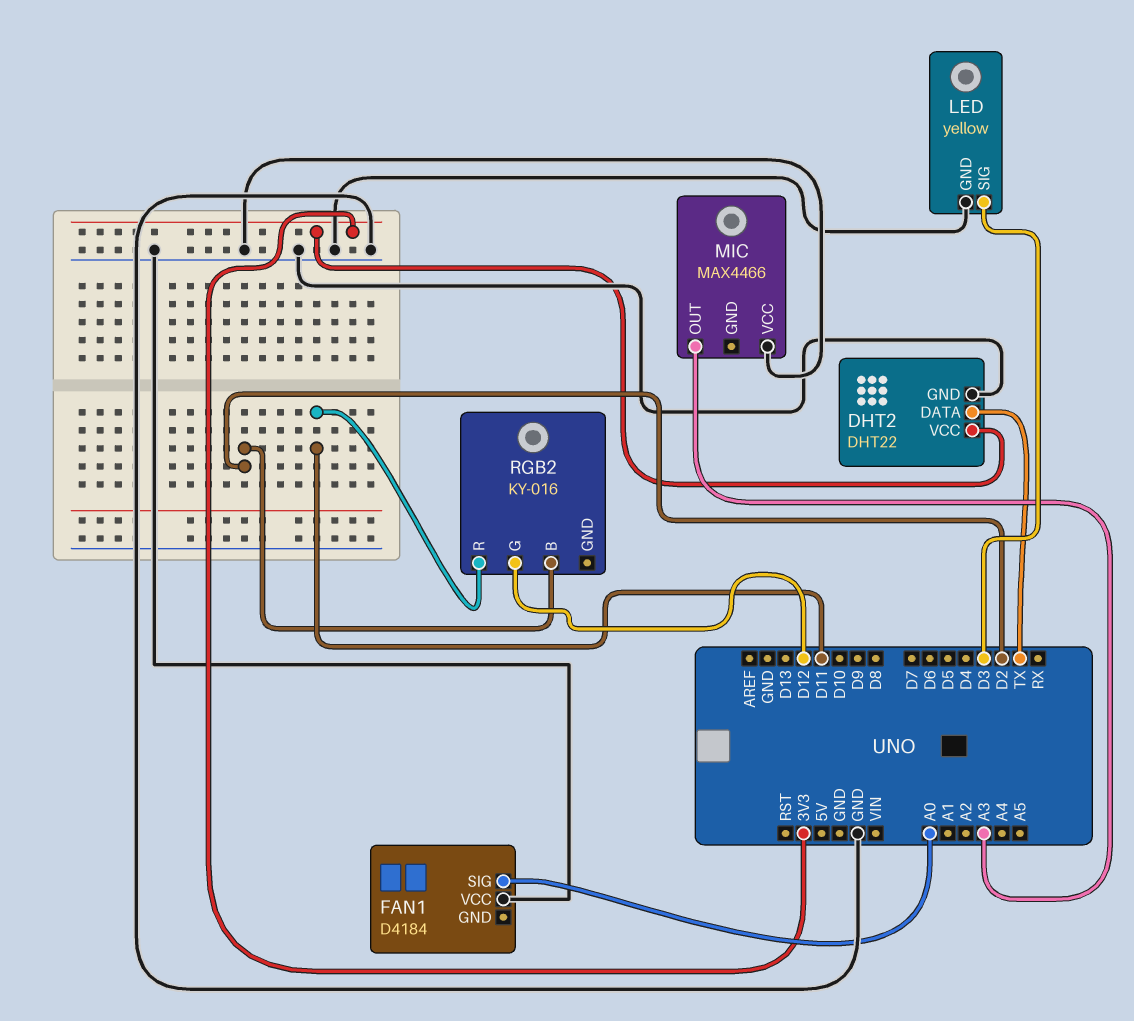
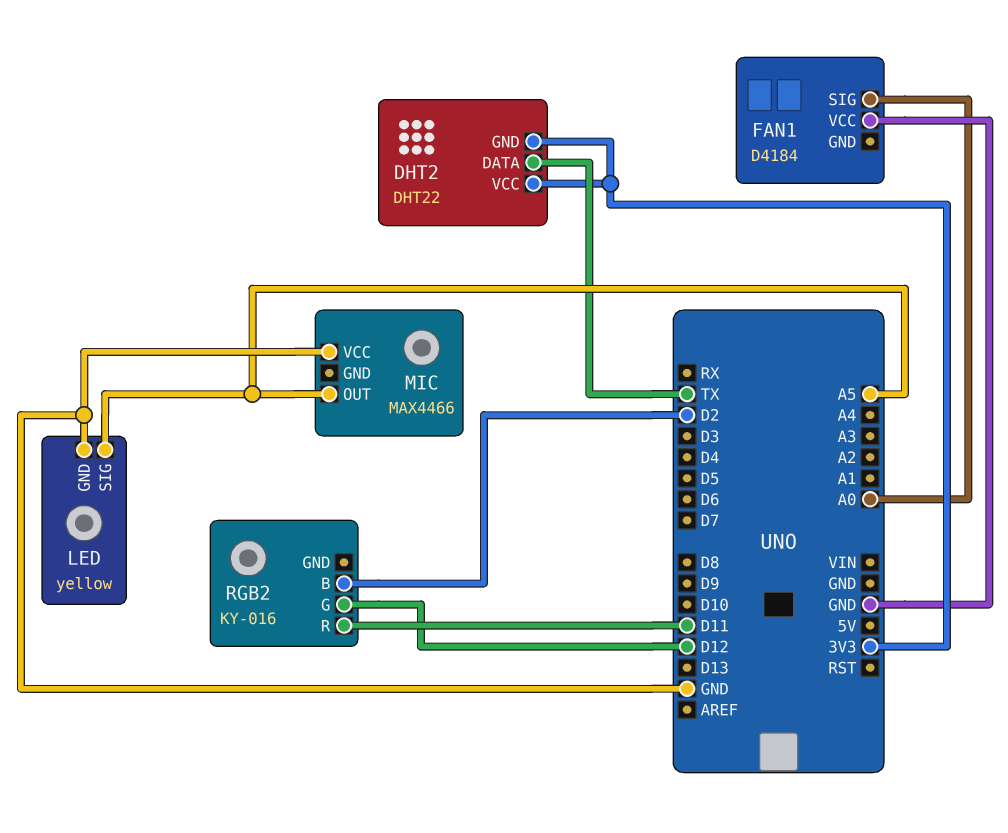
DHT2 pin GND: GND -> 3V3
LED pin SIG: D3 -> A5
MIC pin OUT: A3 -> A5

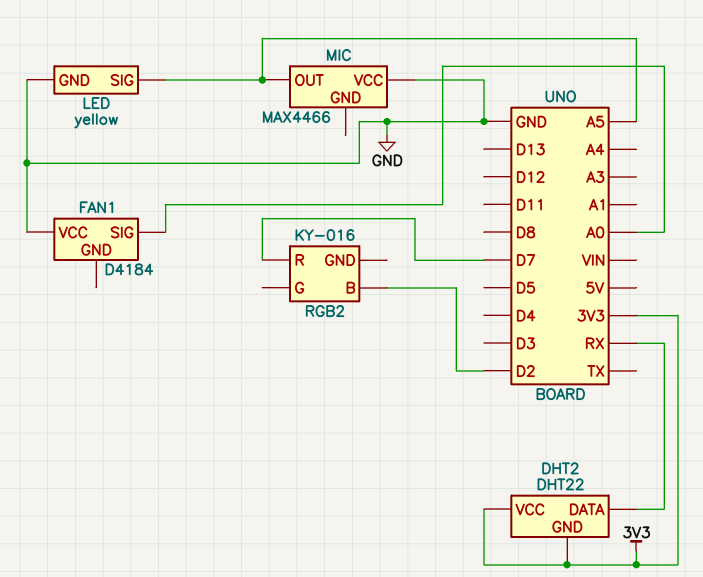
DHT2 pin DATA: TX -> RX
RGB2 pin G: D12 -> none
RGB2 pin R: D11 -> D7

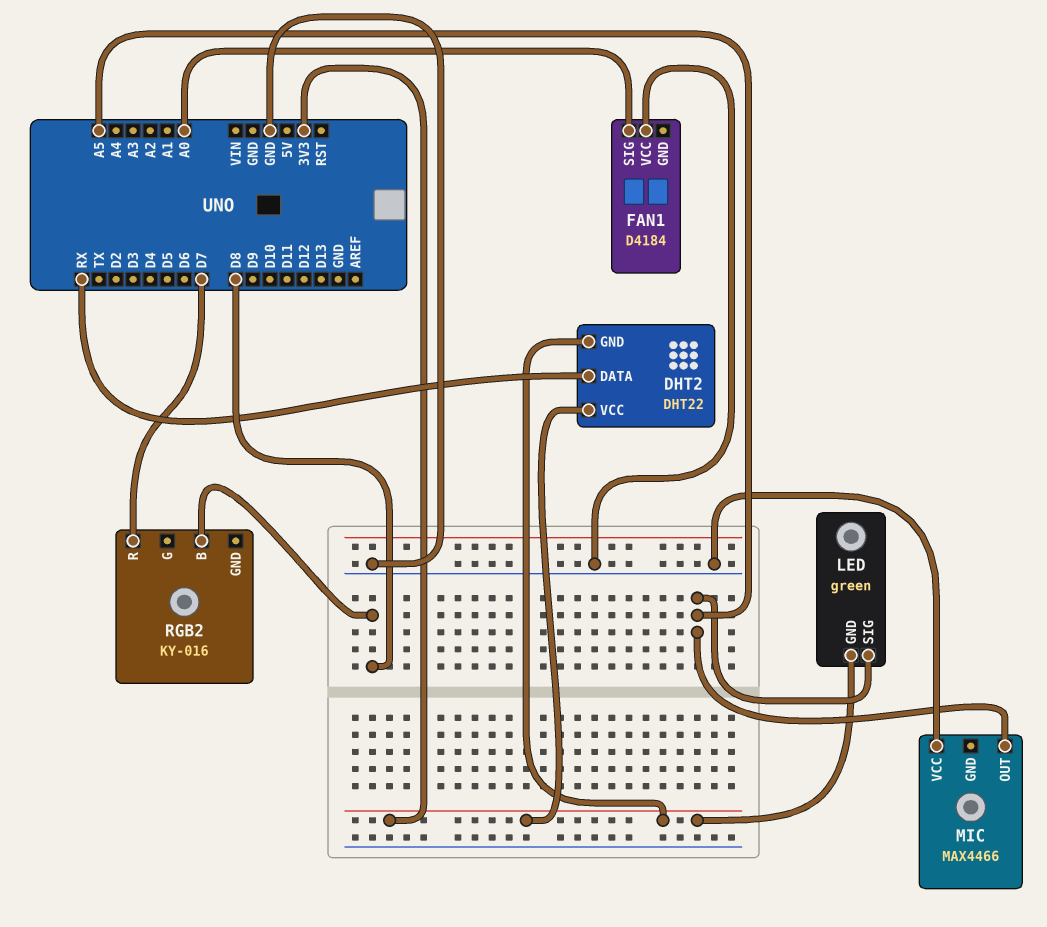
LED: yellow -> green
LED pin GND: GND -> 3V3
RGB2 pin B: D2 -> D8

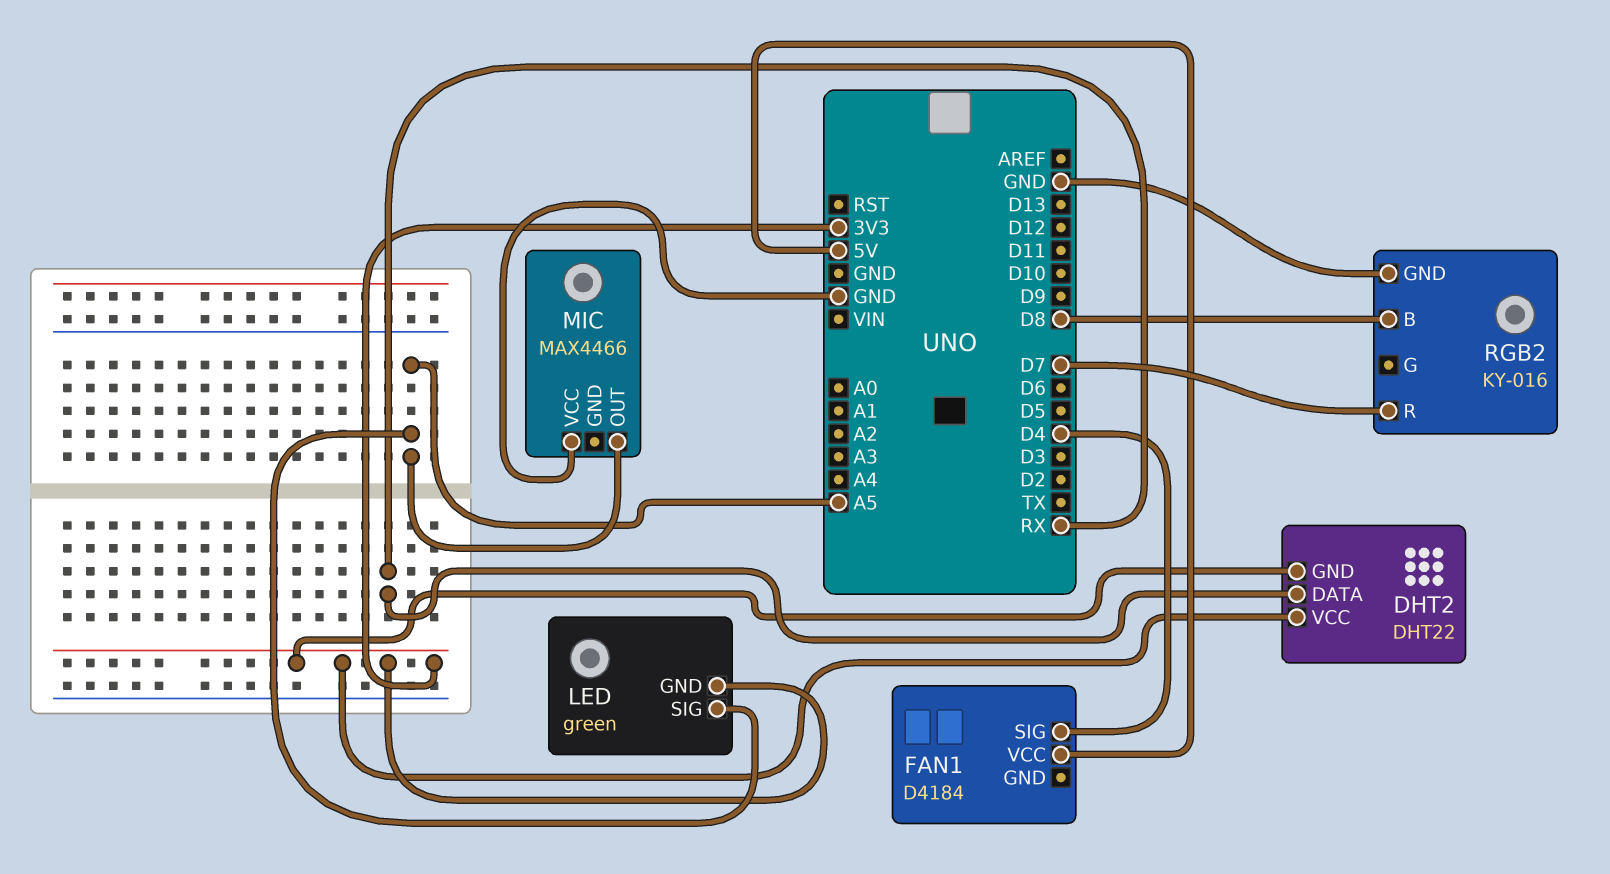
FAN1 pin SIG: A0 -> D4
FAN1 pin VCC: GND -> 5V
RGB2 pin GND: none -> GND

